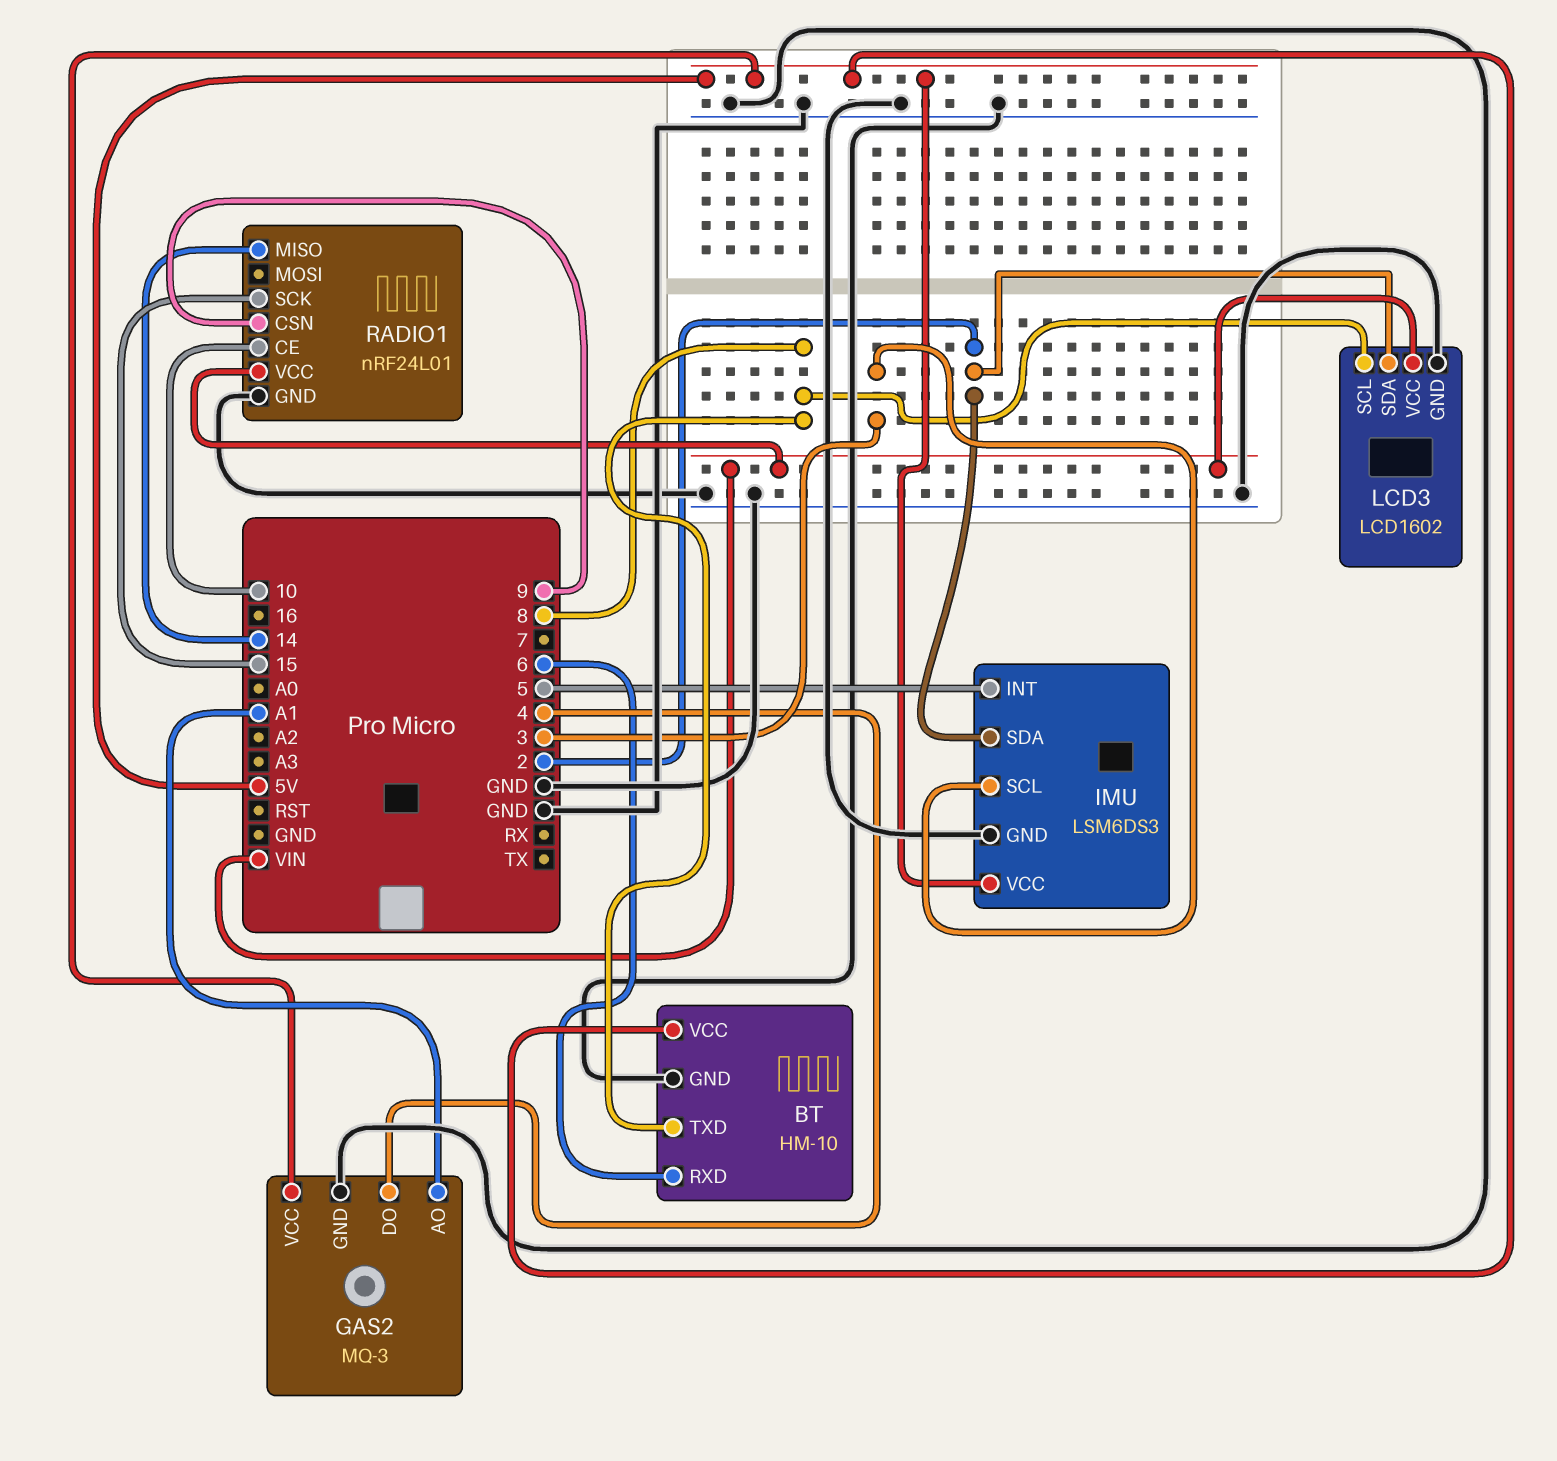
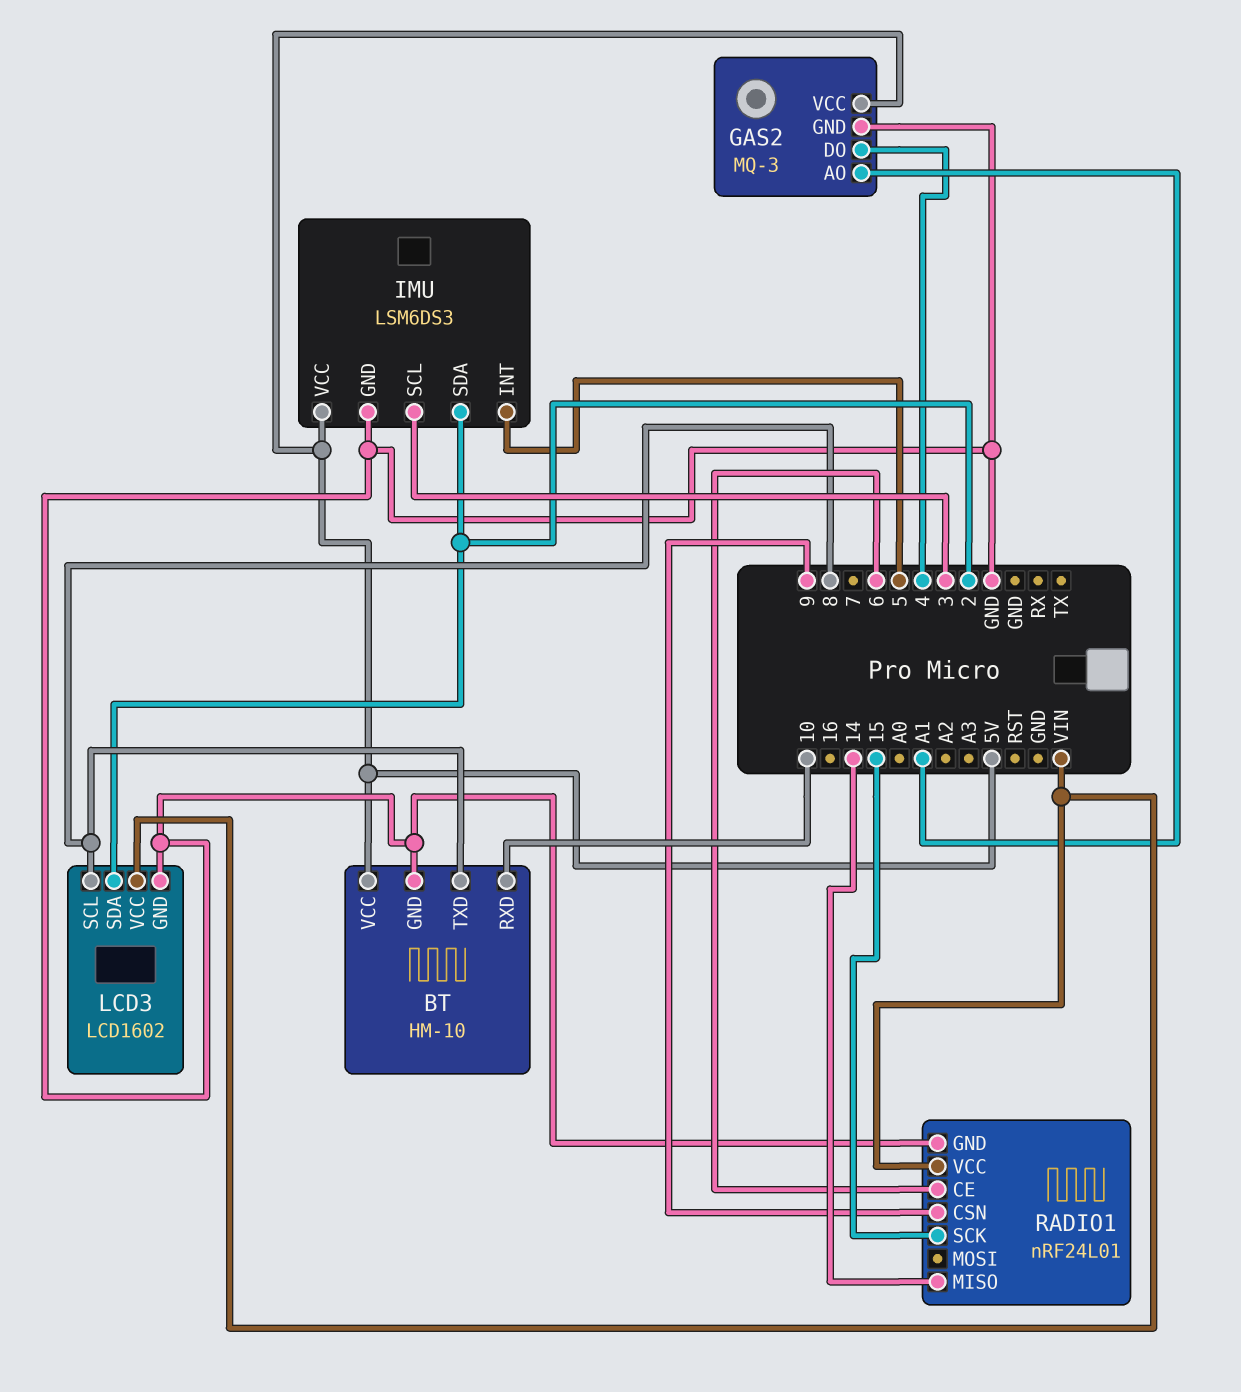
BT pin RXD: 6 -> 10
RADIO1 pin CE: 10 -> 6

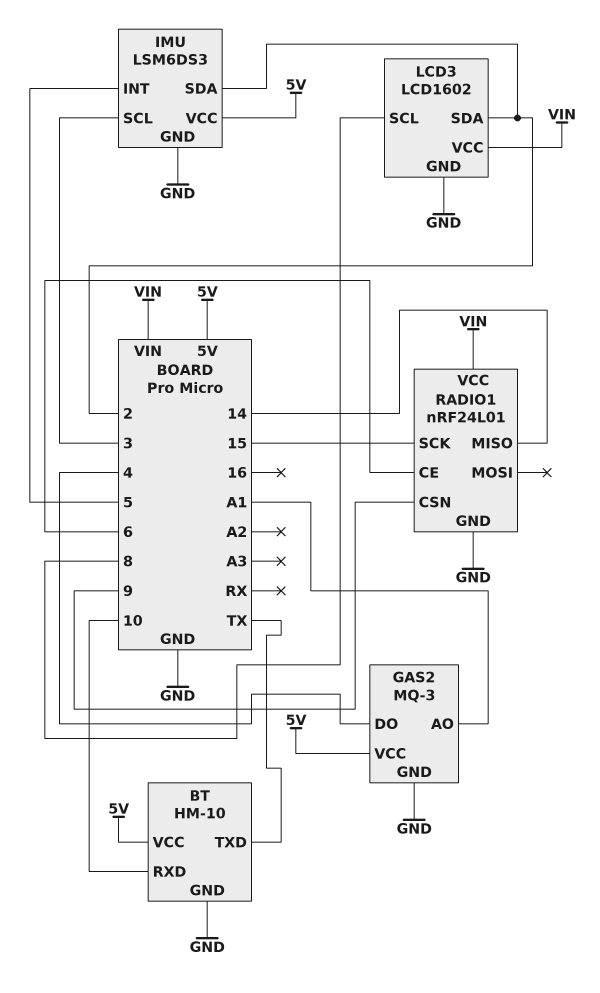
BT pin TXD: 8 -> TX

